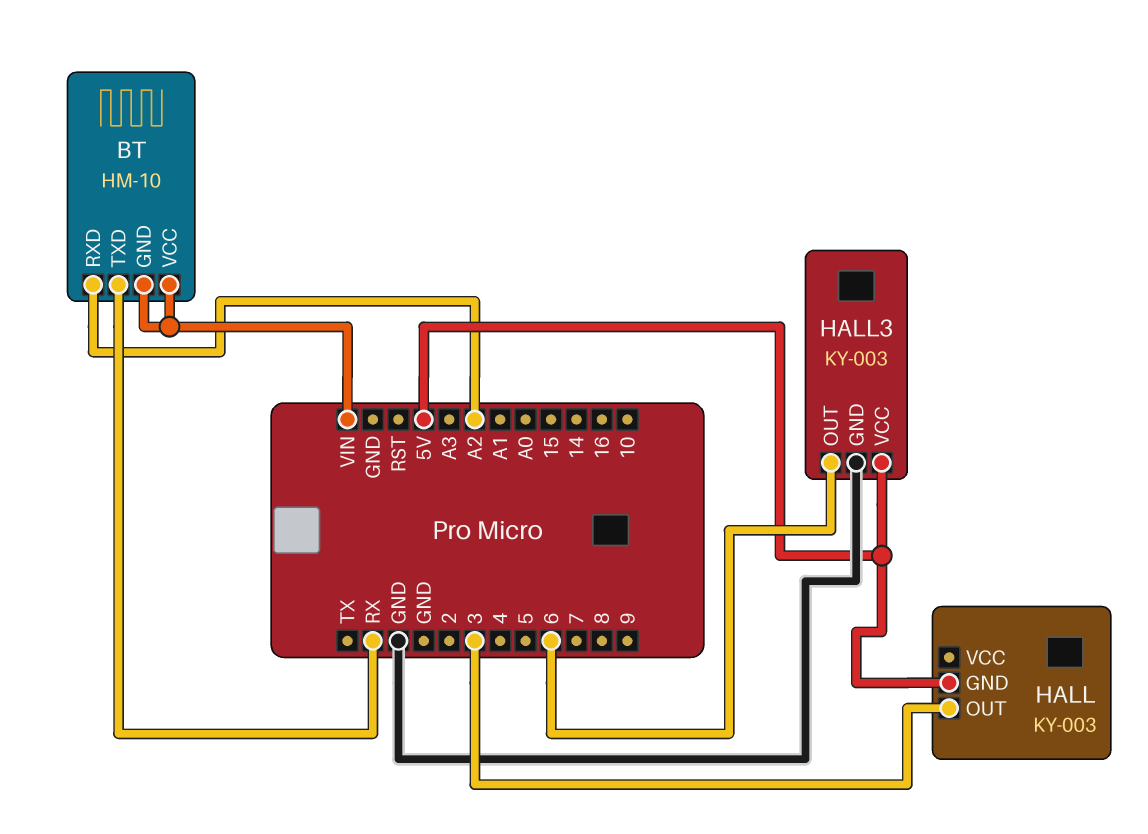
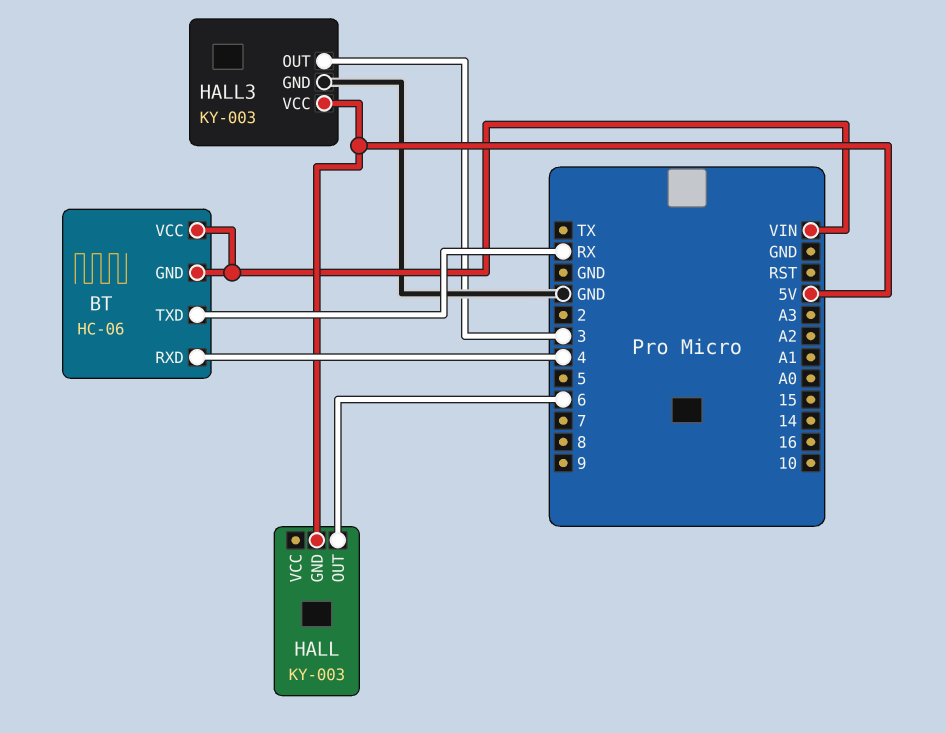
BT: HM-10 -> HC-06
BT pin RXD: A2 -> 4
HALL pin OUT: 3 -> 6
HALL3 pin OUT: 6 -> 3

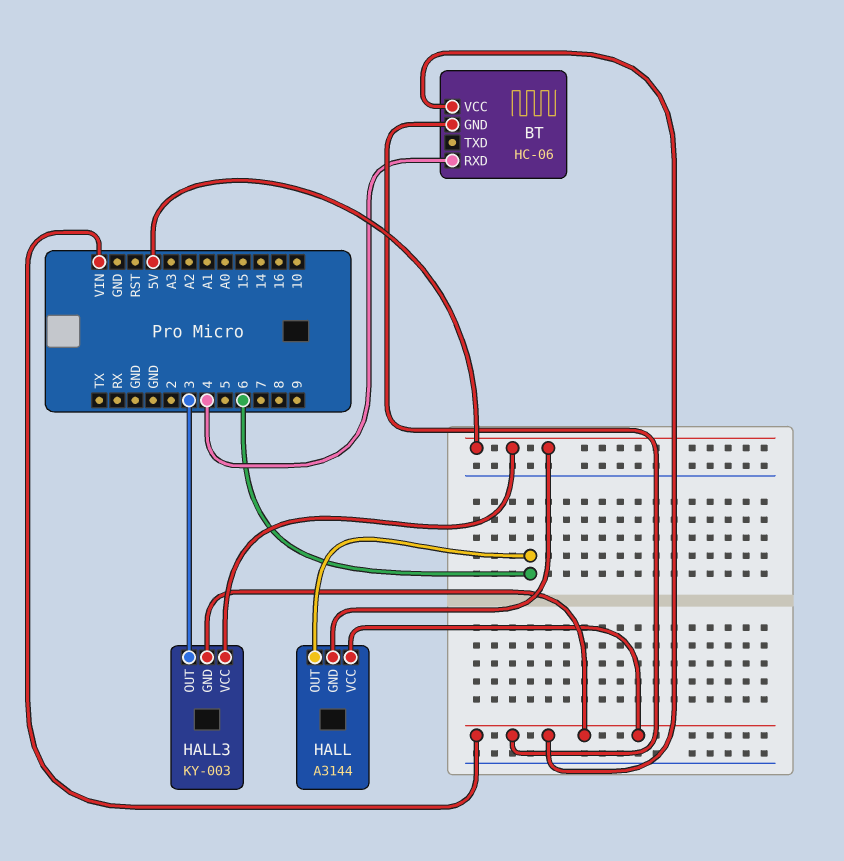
BT pin TXD: RX -> none
HALL: KY-003 -> A3144
HALL pin VCC: none -> VIN
HALL3 pin GND: GND -> VIN

